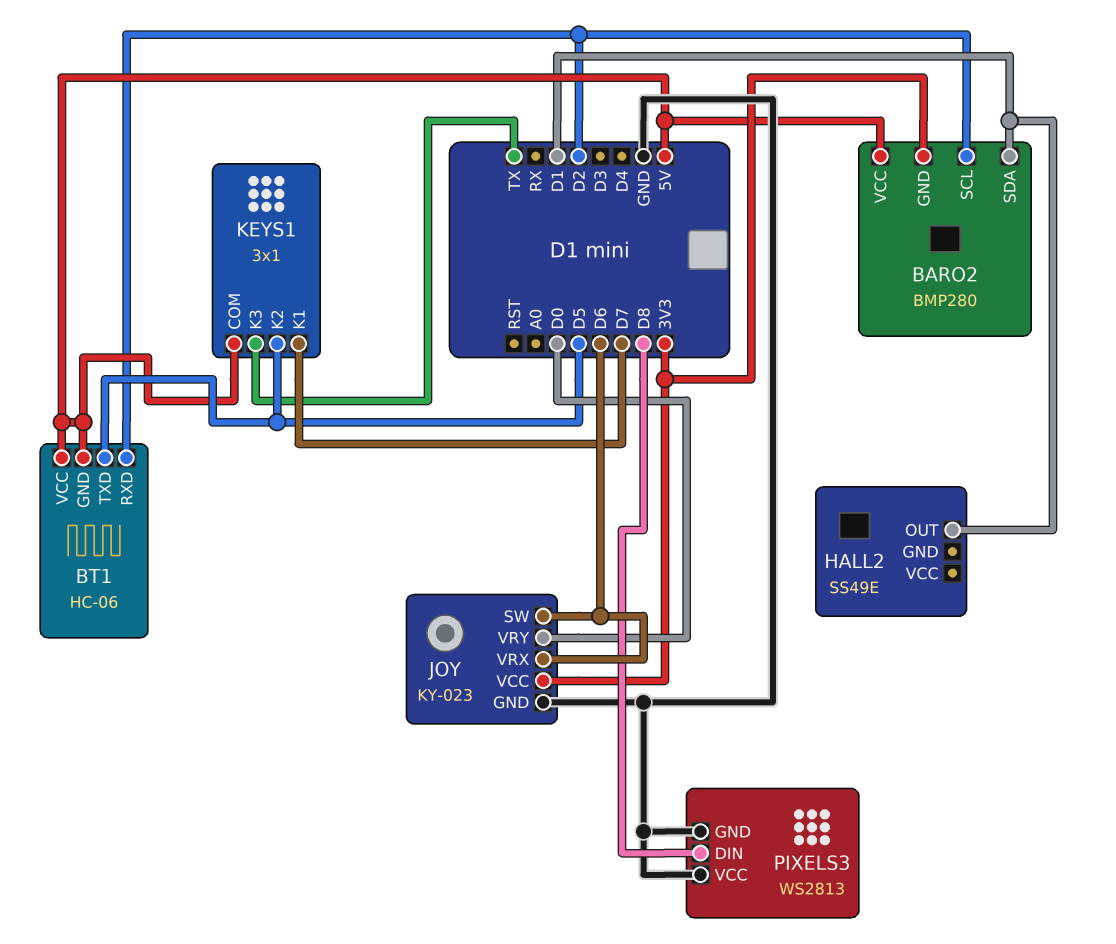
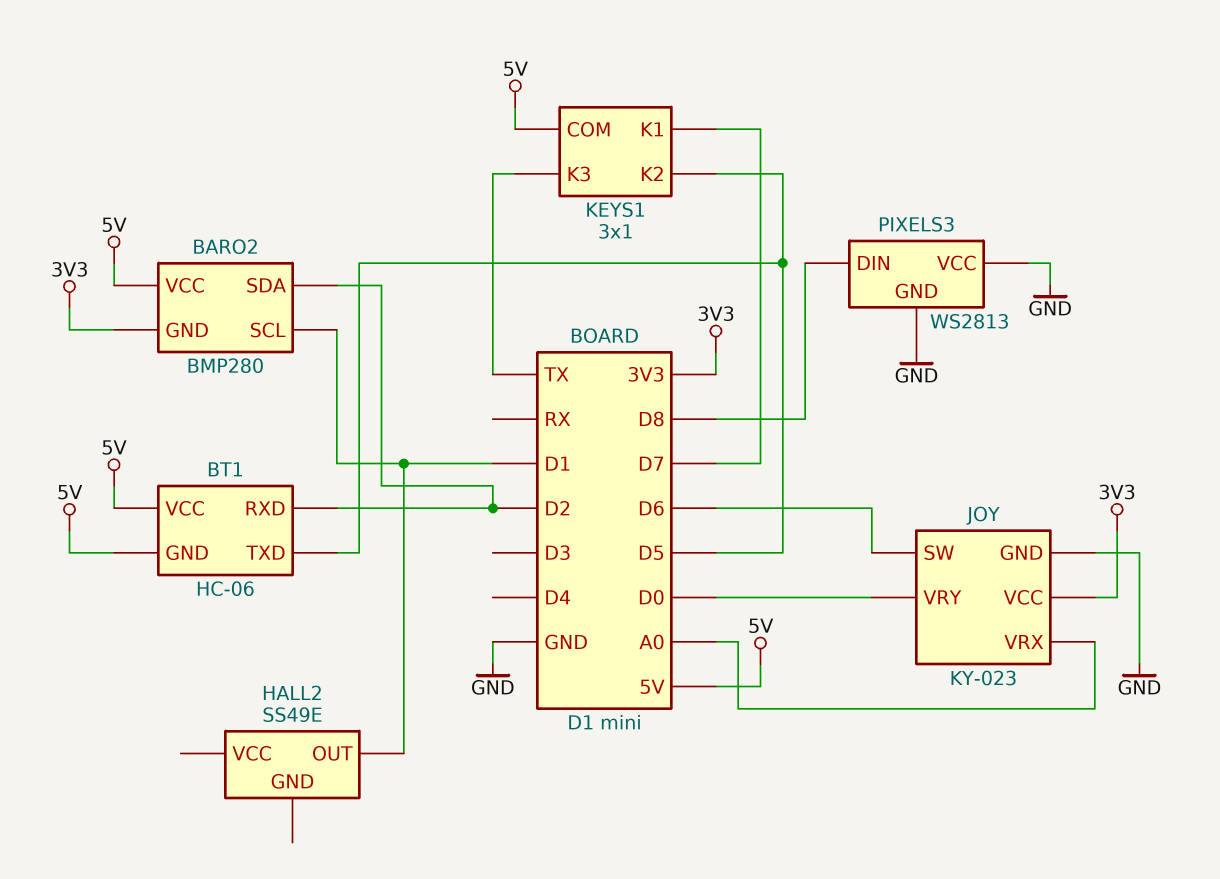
BARO2 pin SCL: D2 -> D1
BARO2 pin SDA: D1 -> D2
JOY pin VRX: D6 -> A0

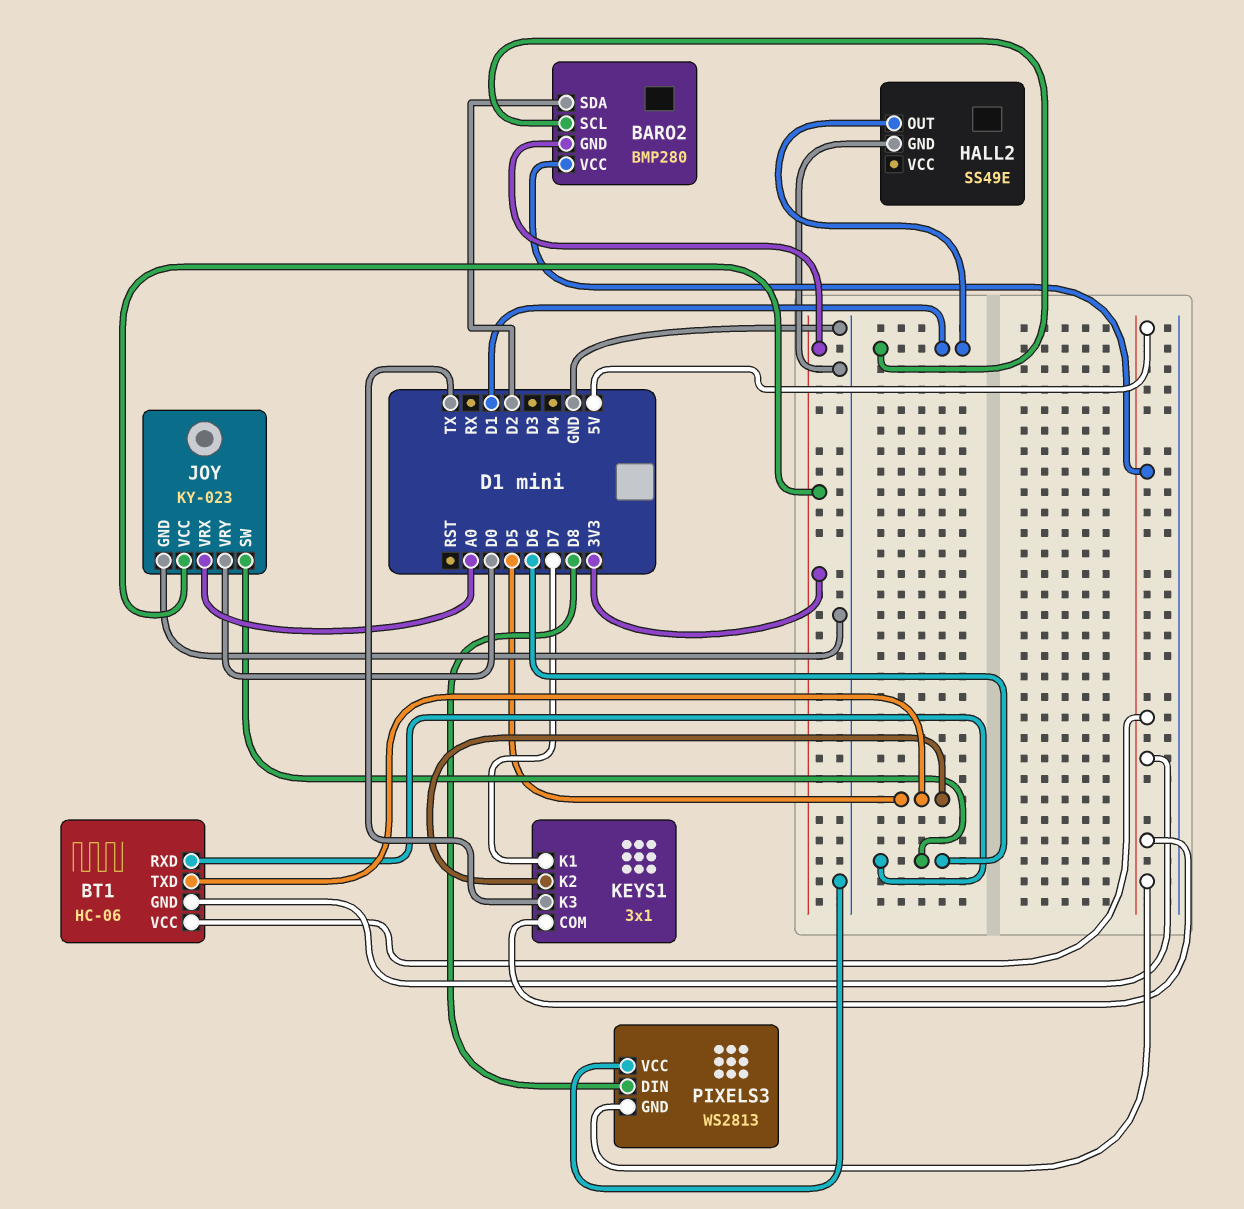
BT1 pin RXD: D2 -> D6
HALL2 pin GND: none -> GND
PIXELS3 pin GND: GND -> 5V

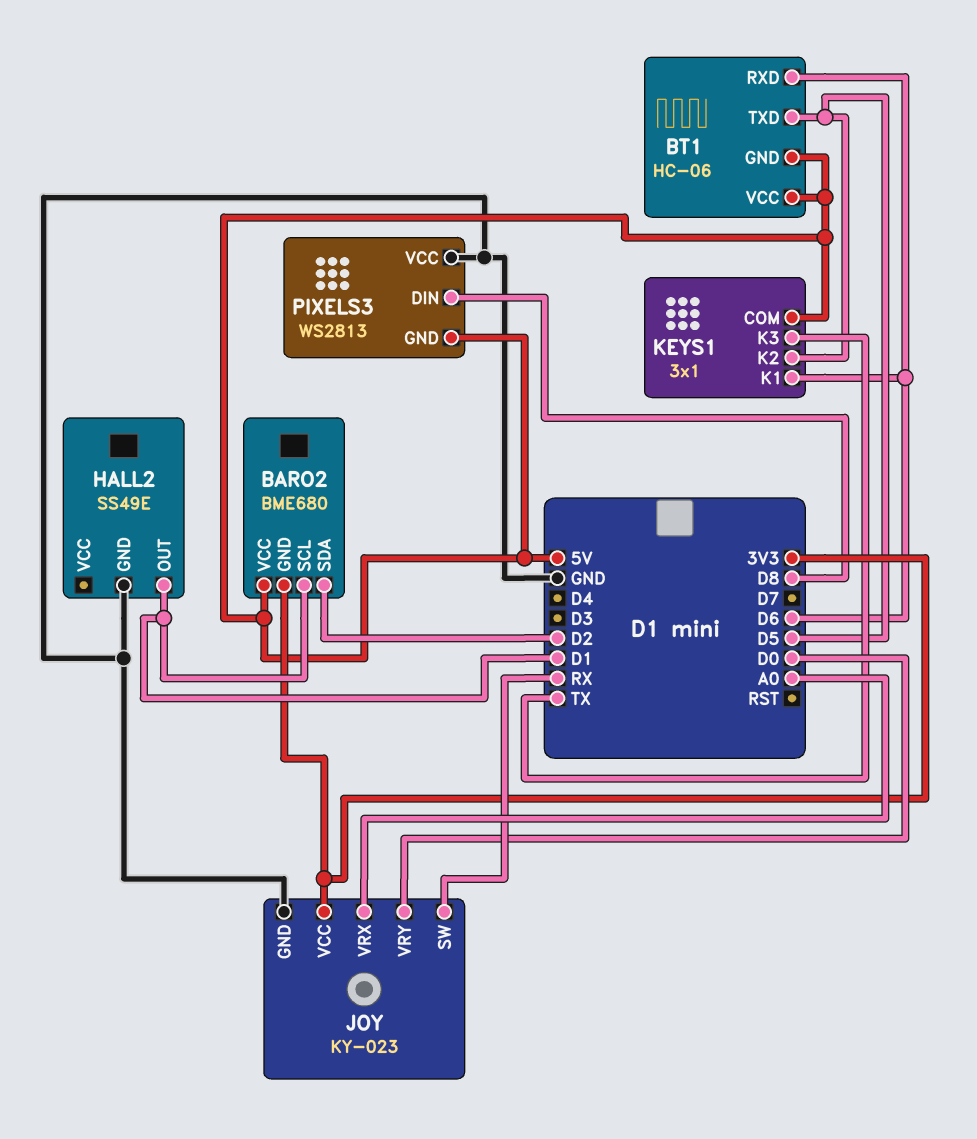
BARO2: BMP280 -> BME680
JOY pin SW: D6 -> RX
KEYS1 pin K1: D7 -> D6

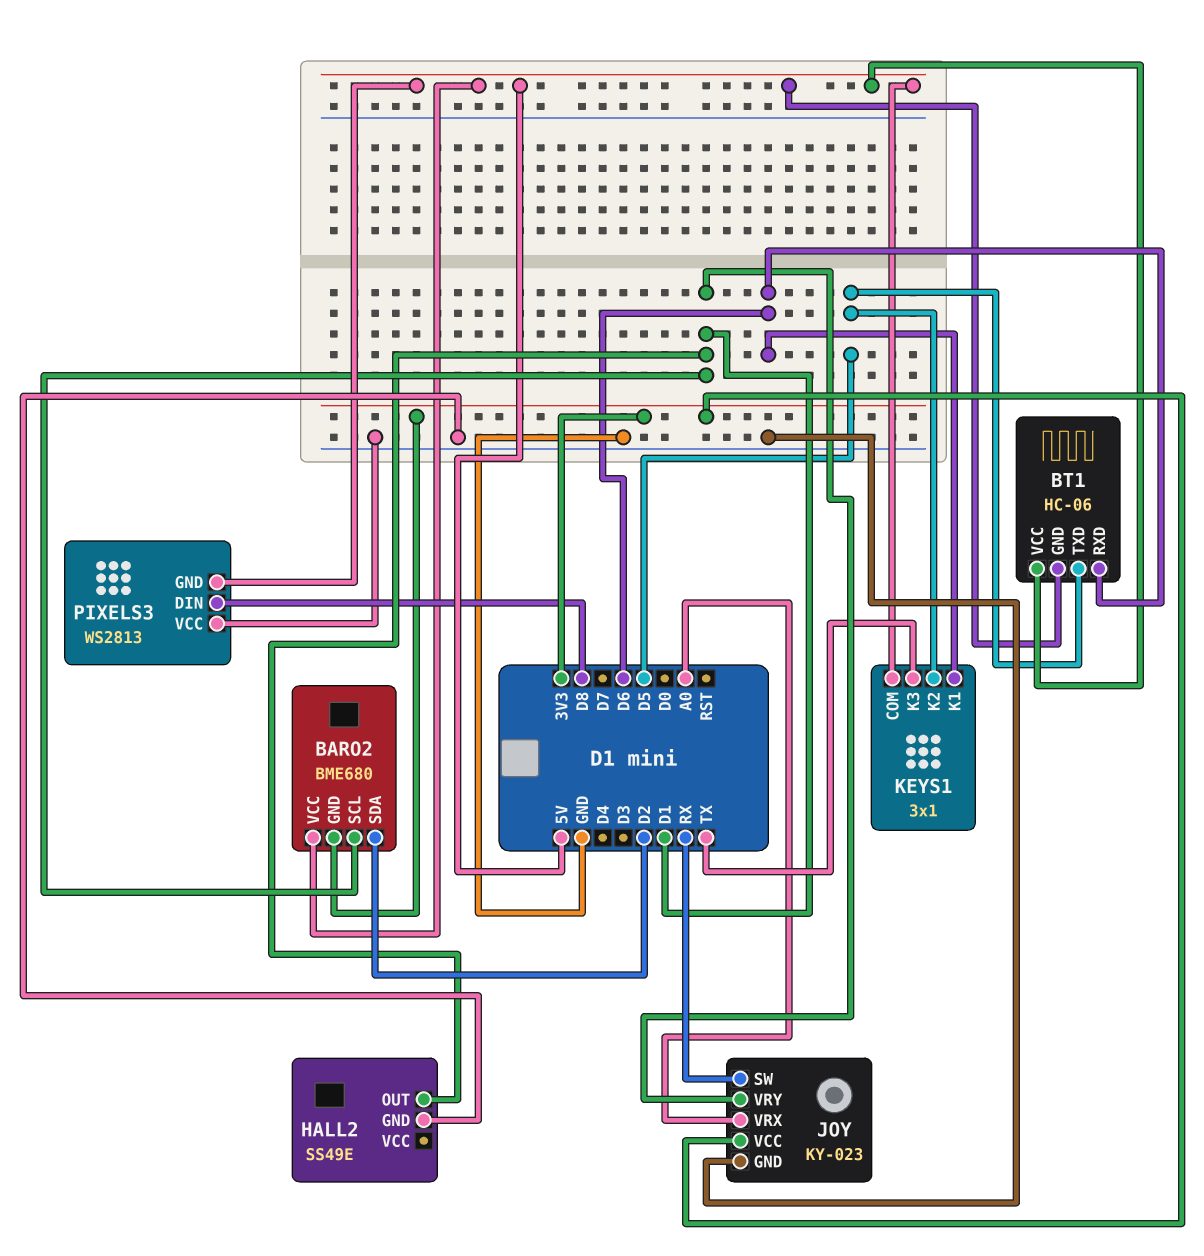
JOY pin VRY: D0 -> D1

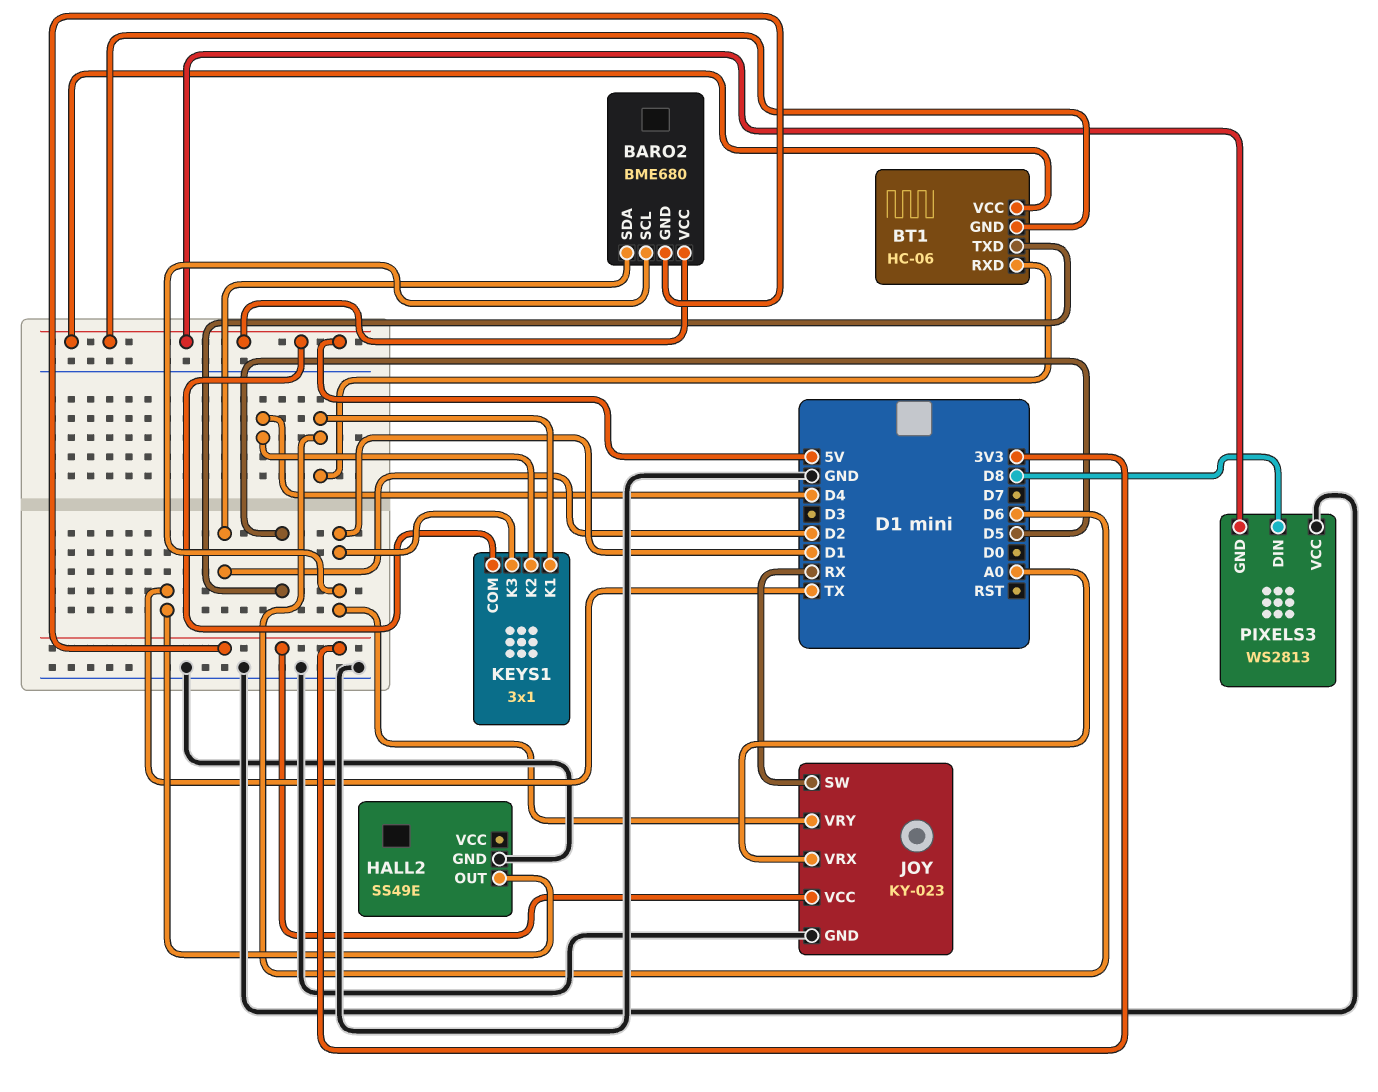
HALL2 pin OUT: D1 -> TX
KEYS1 pin K2: D5 -> D4
KEYS1 pin K3: TX -> D1

